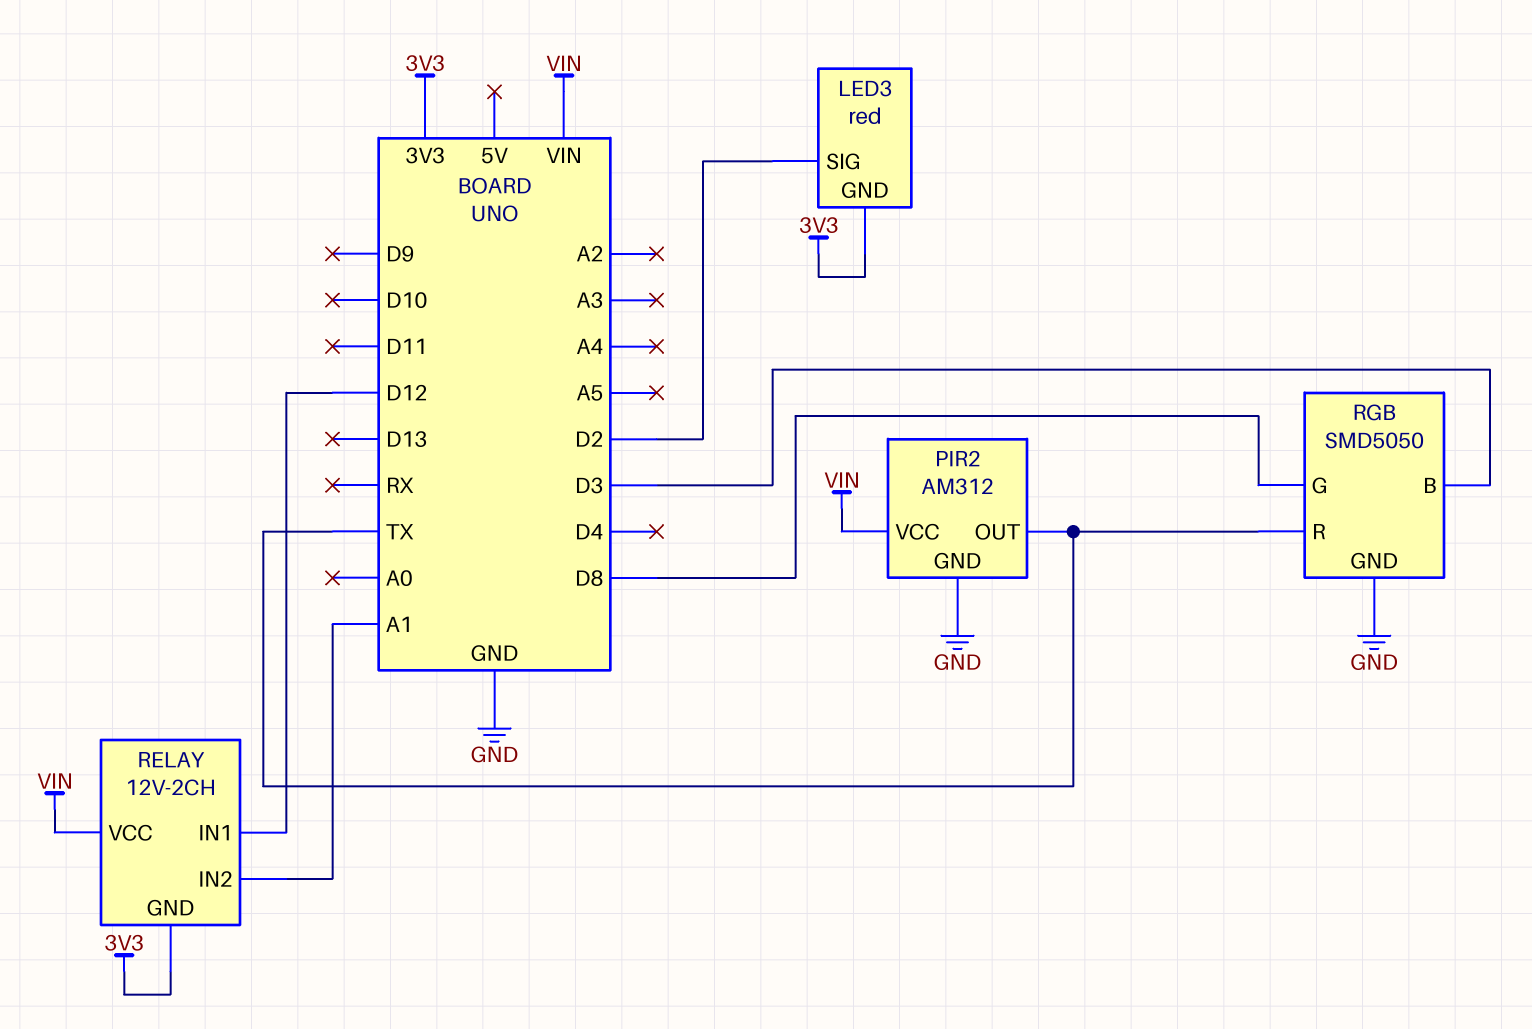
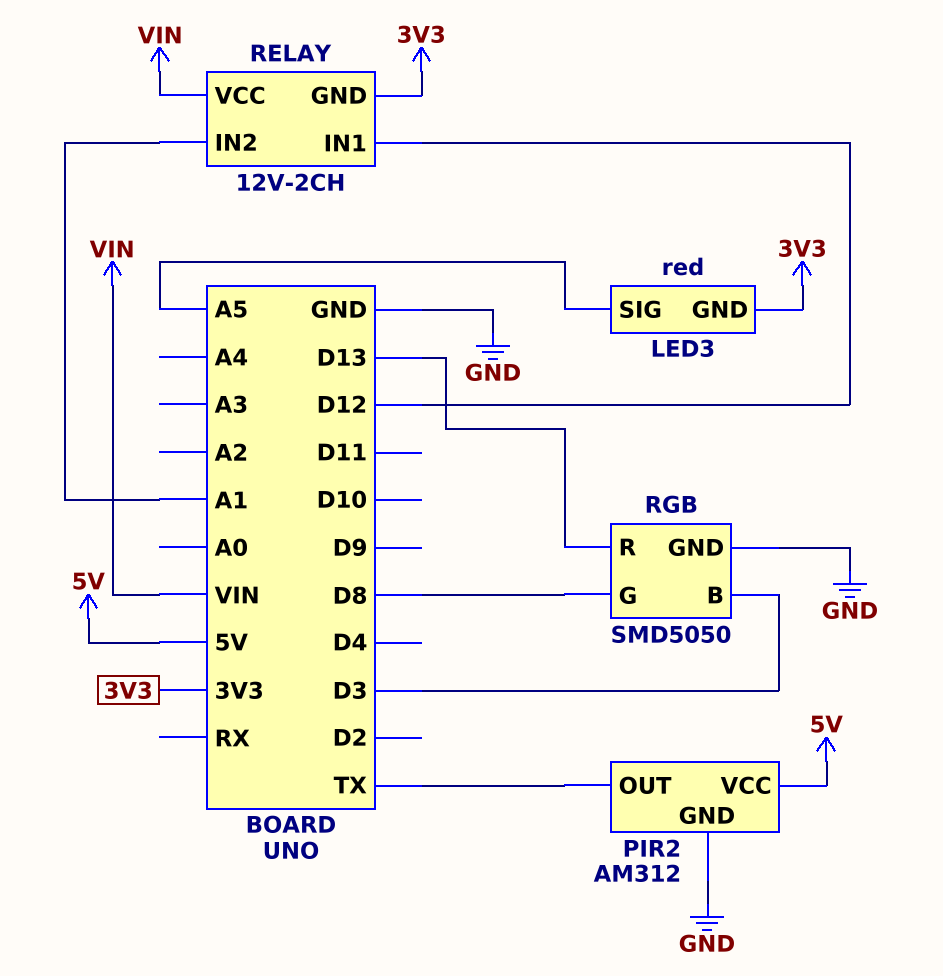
LED3 pin SIG: D2 -> A5
PIR2 pin VCC: VIN -> 5V
RGB pin R: TX -> D13

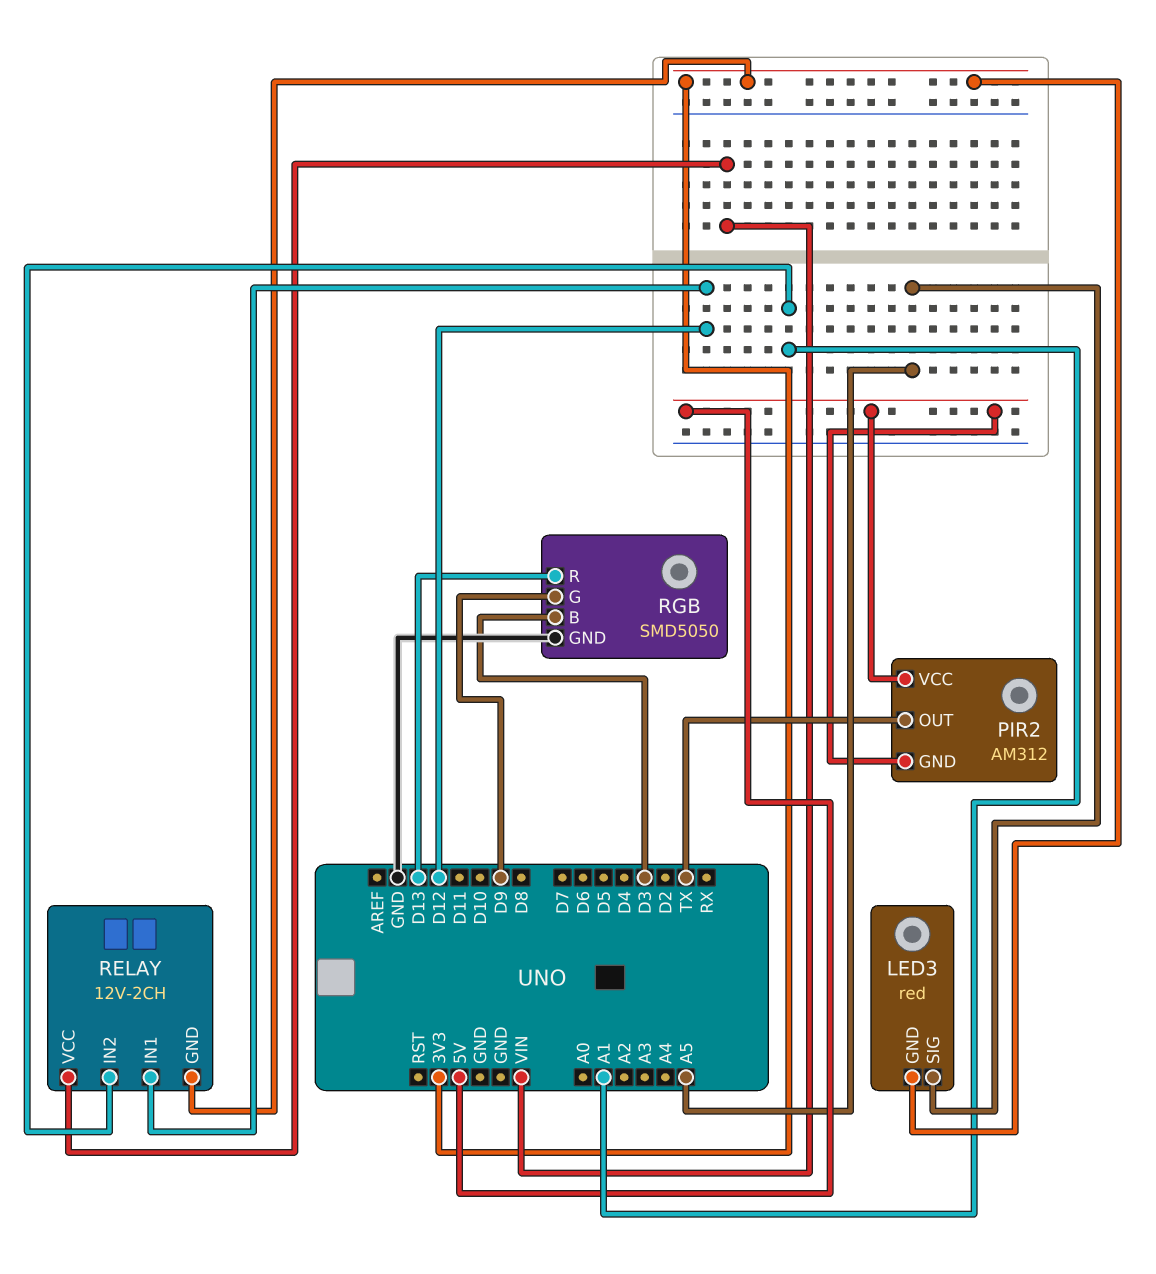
PIR2 pin GND: GND -> 5V
RGB pin G: D8 -> D9

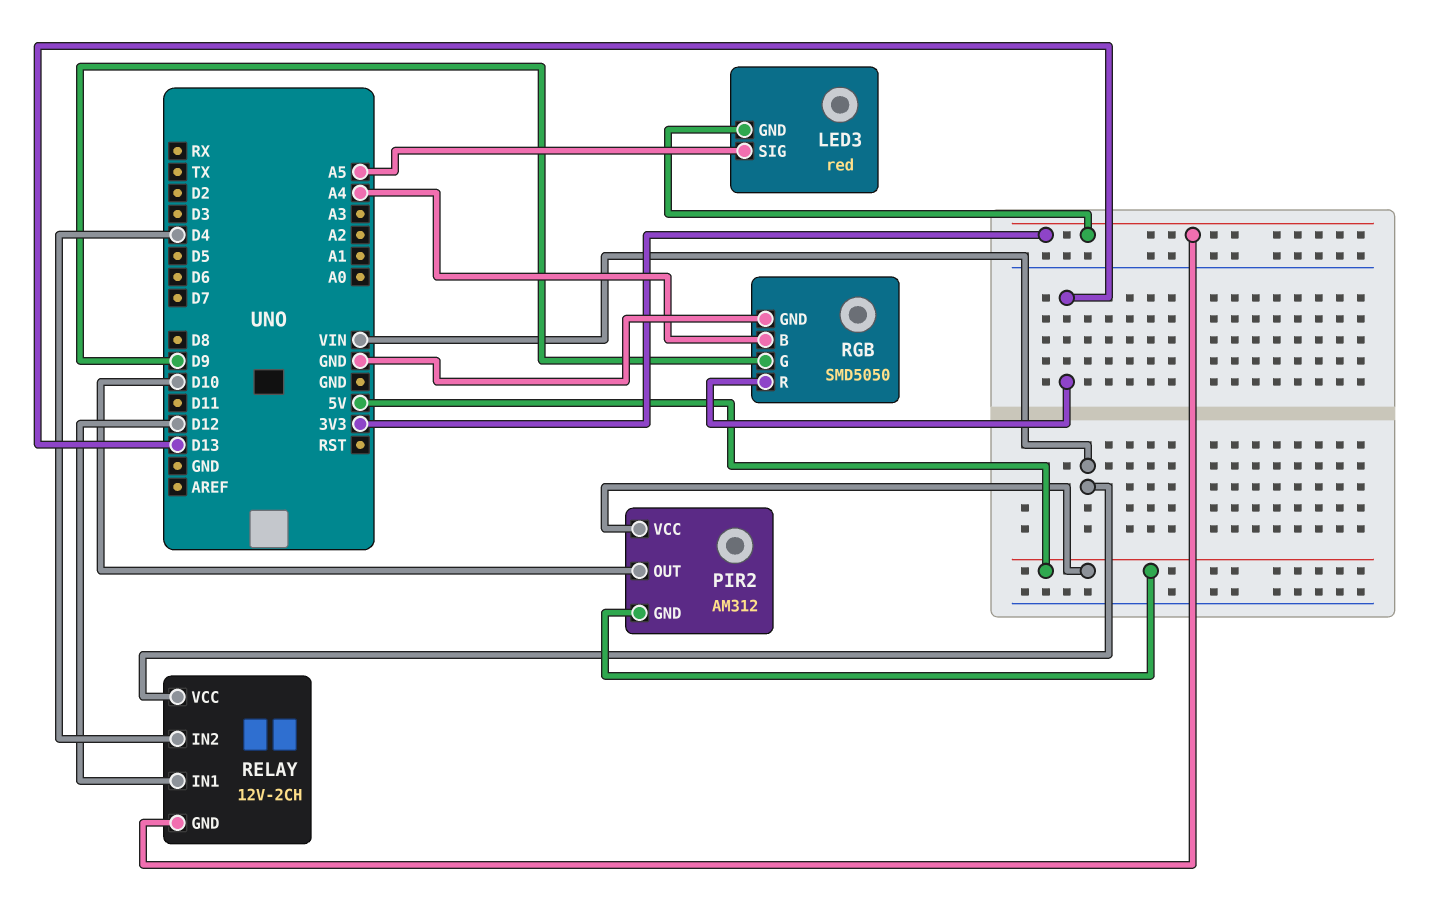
PIR2 pin OUT: TX -> D10
RELAY pin IN2: A1 -> D4
RGB pin B: D3 -> A4

